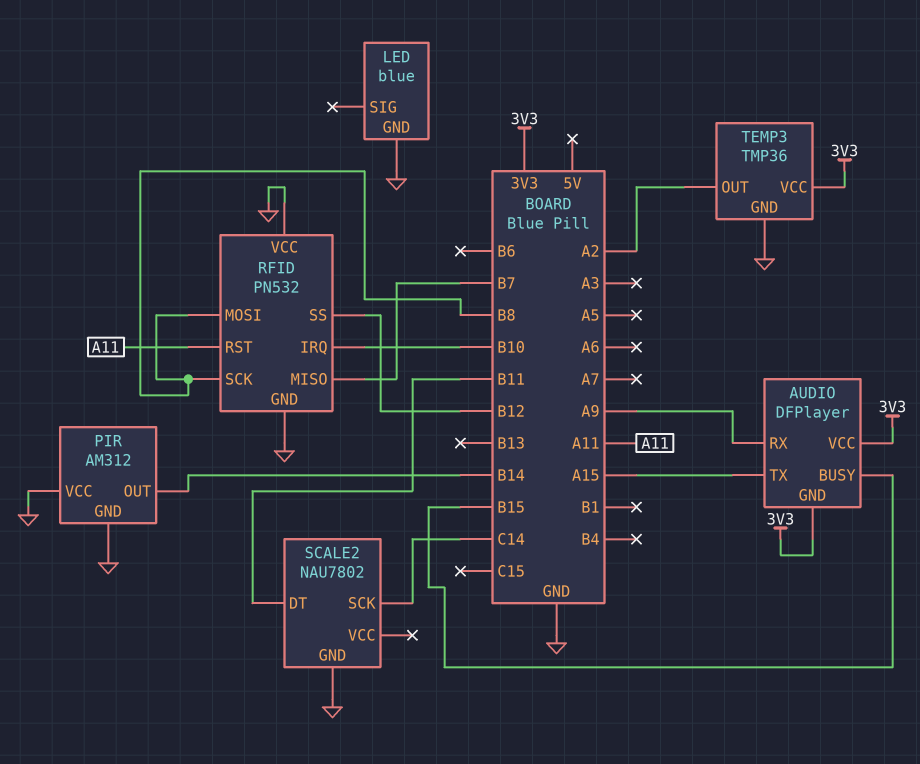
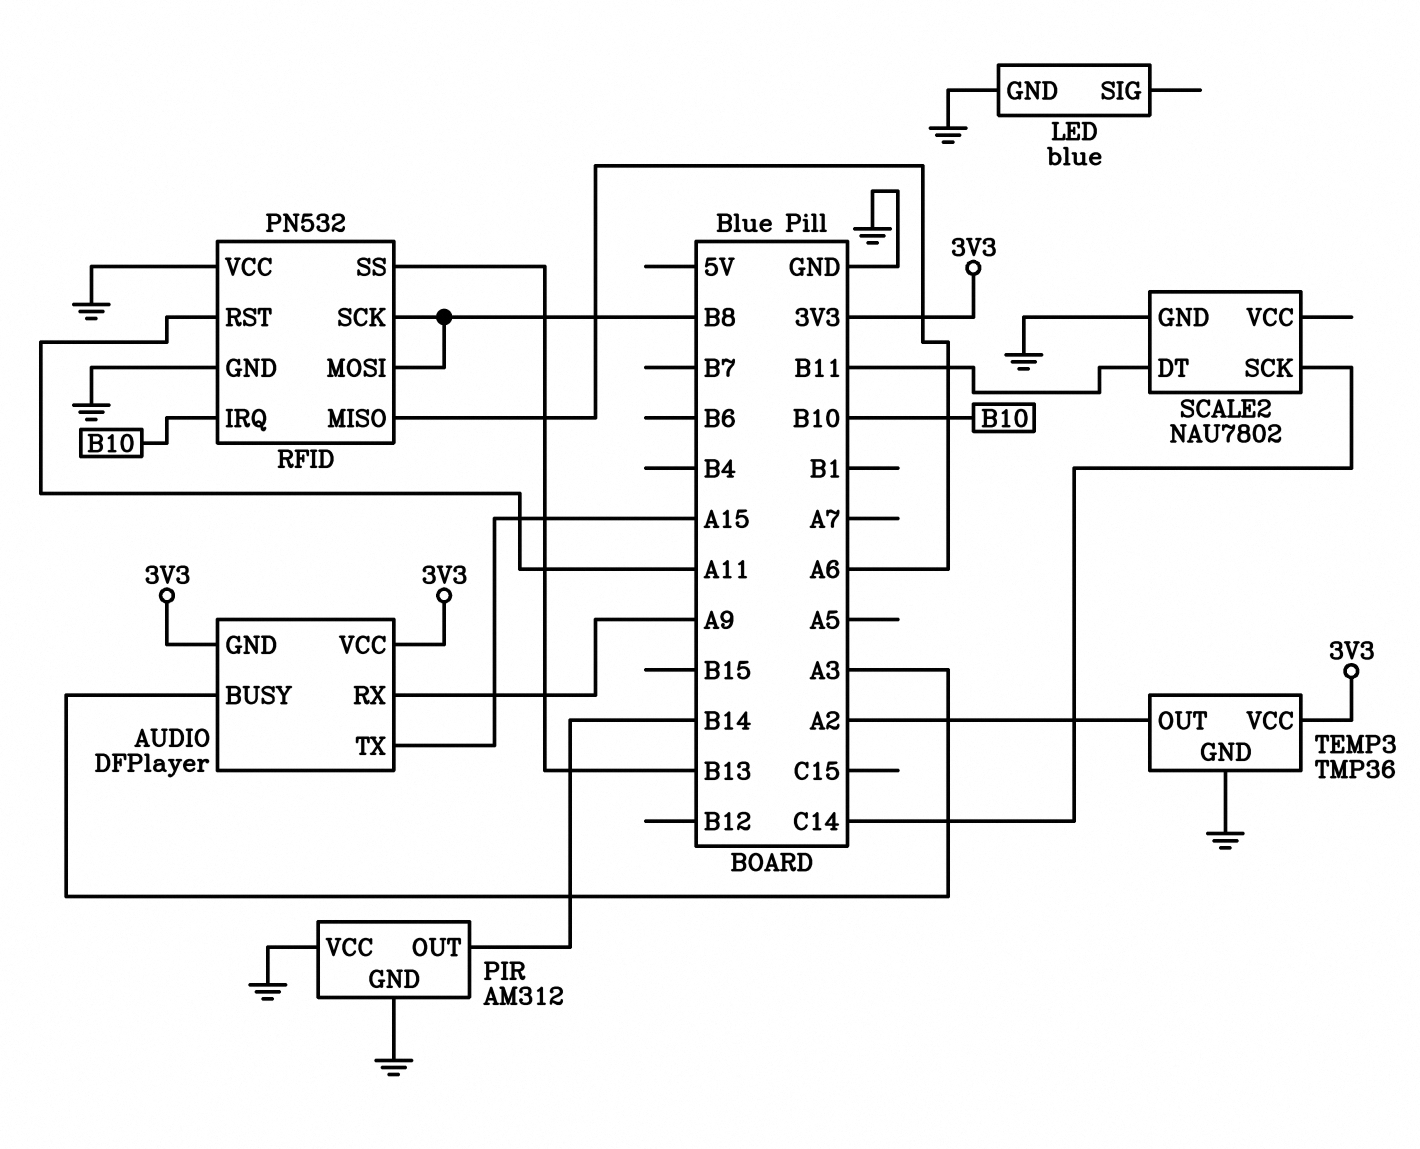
AUDIO pin BUSY: B15 -> A3
RFID pin MISO: B7 -> A6
RFID pin SS: B12 -> B13

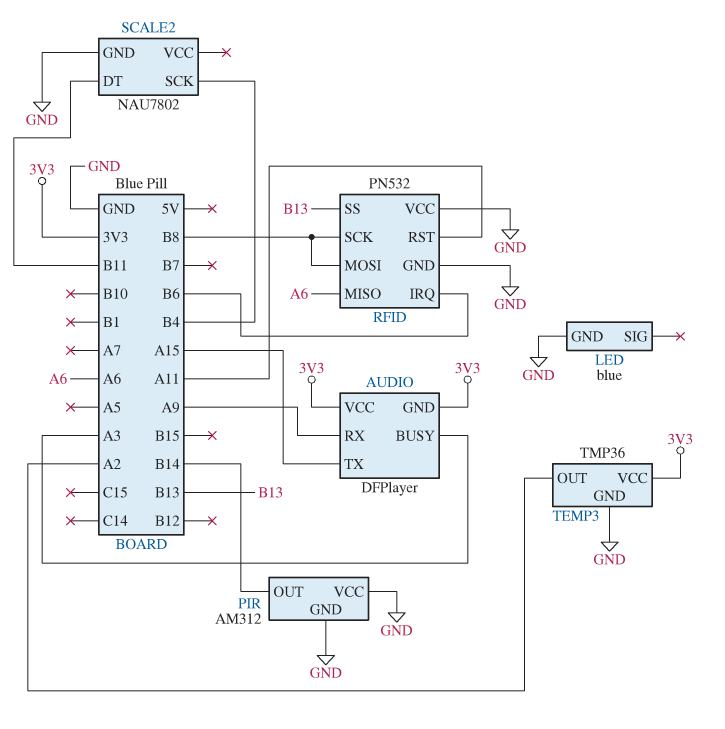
RFID pin IRQ: B10 -> B6
SCALE2 pin SCK: C14 -> B4

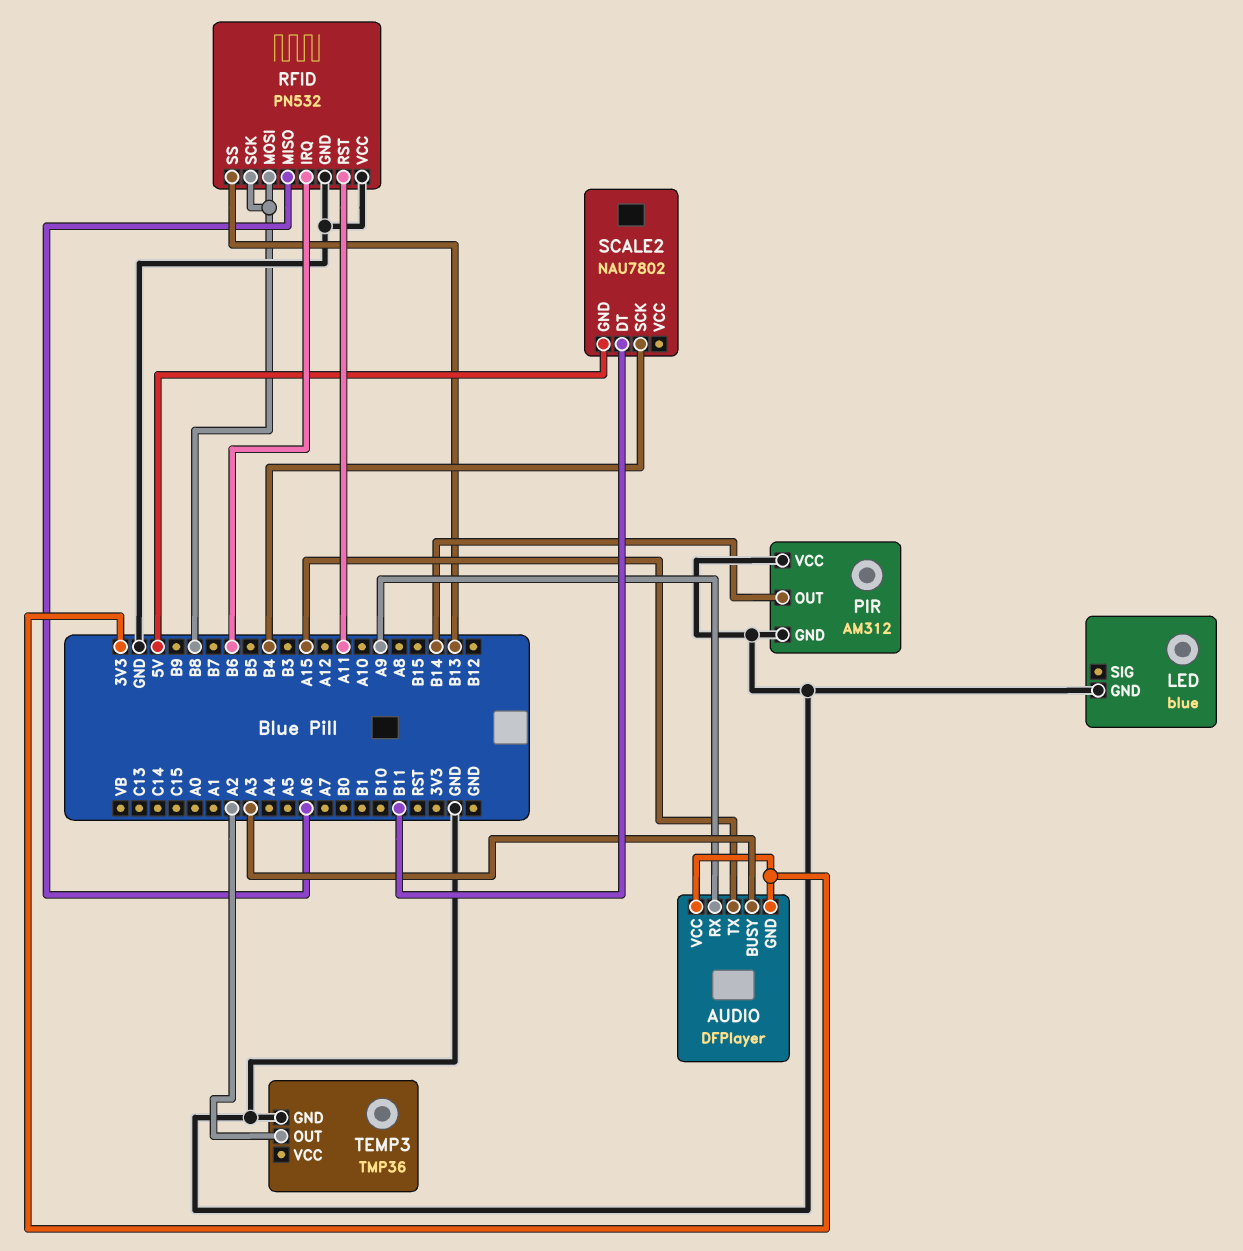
SCALE2 pin GND: GND -> 5V
TEMP3 pin VCC: 3V3 -> none

